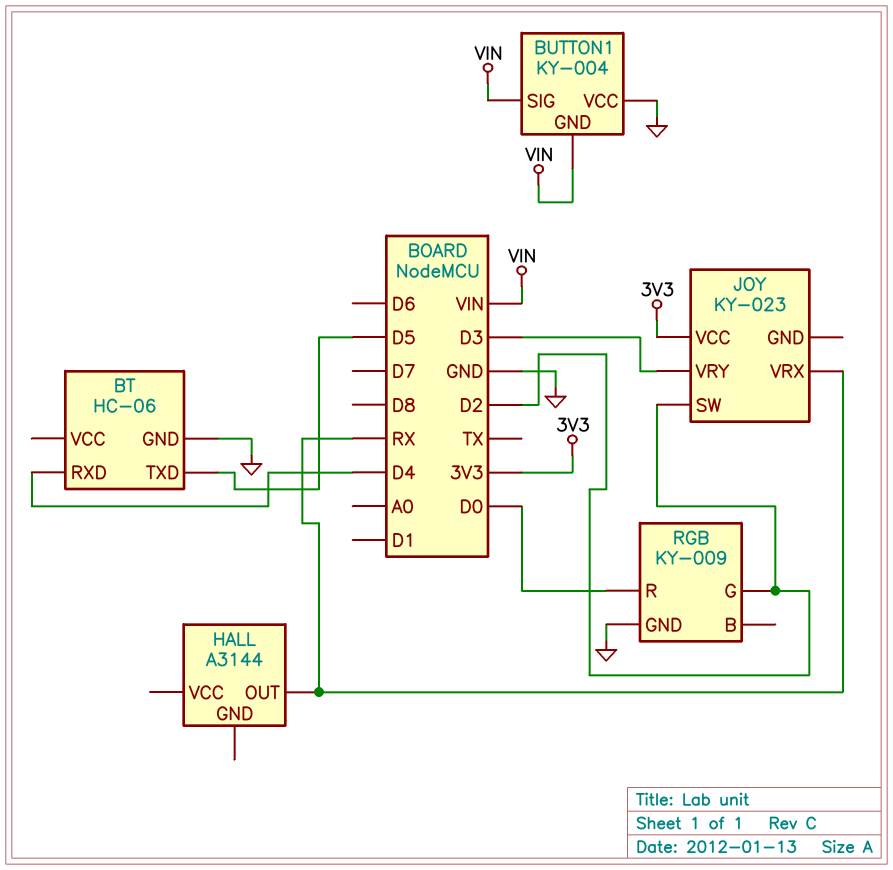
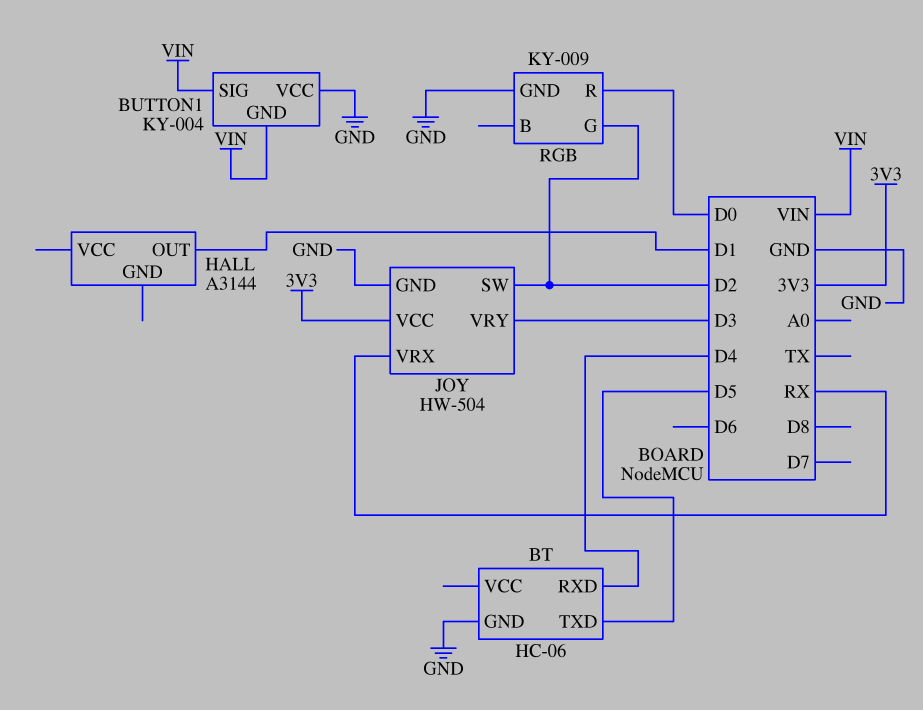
HALL pin OUT: RX -> D1
JOY: KY-023 -> HW-504
JOY pin GND: none -> GND

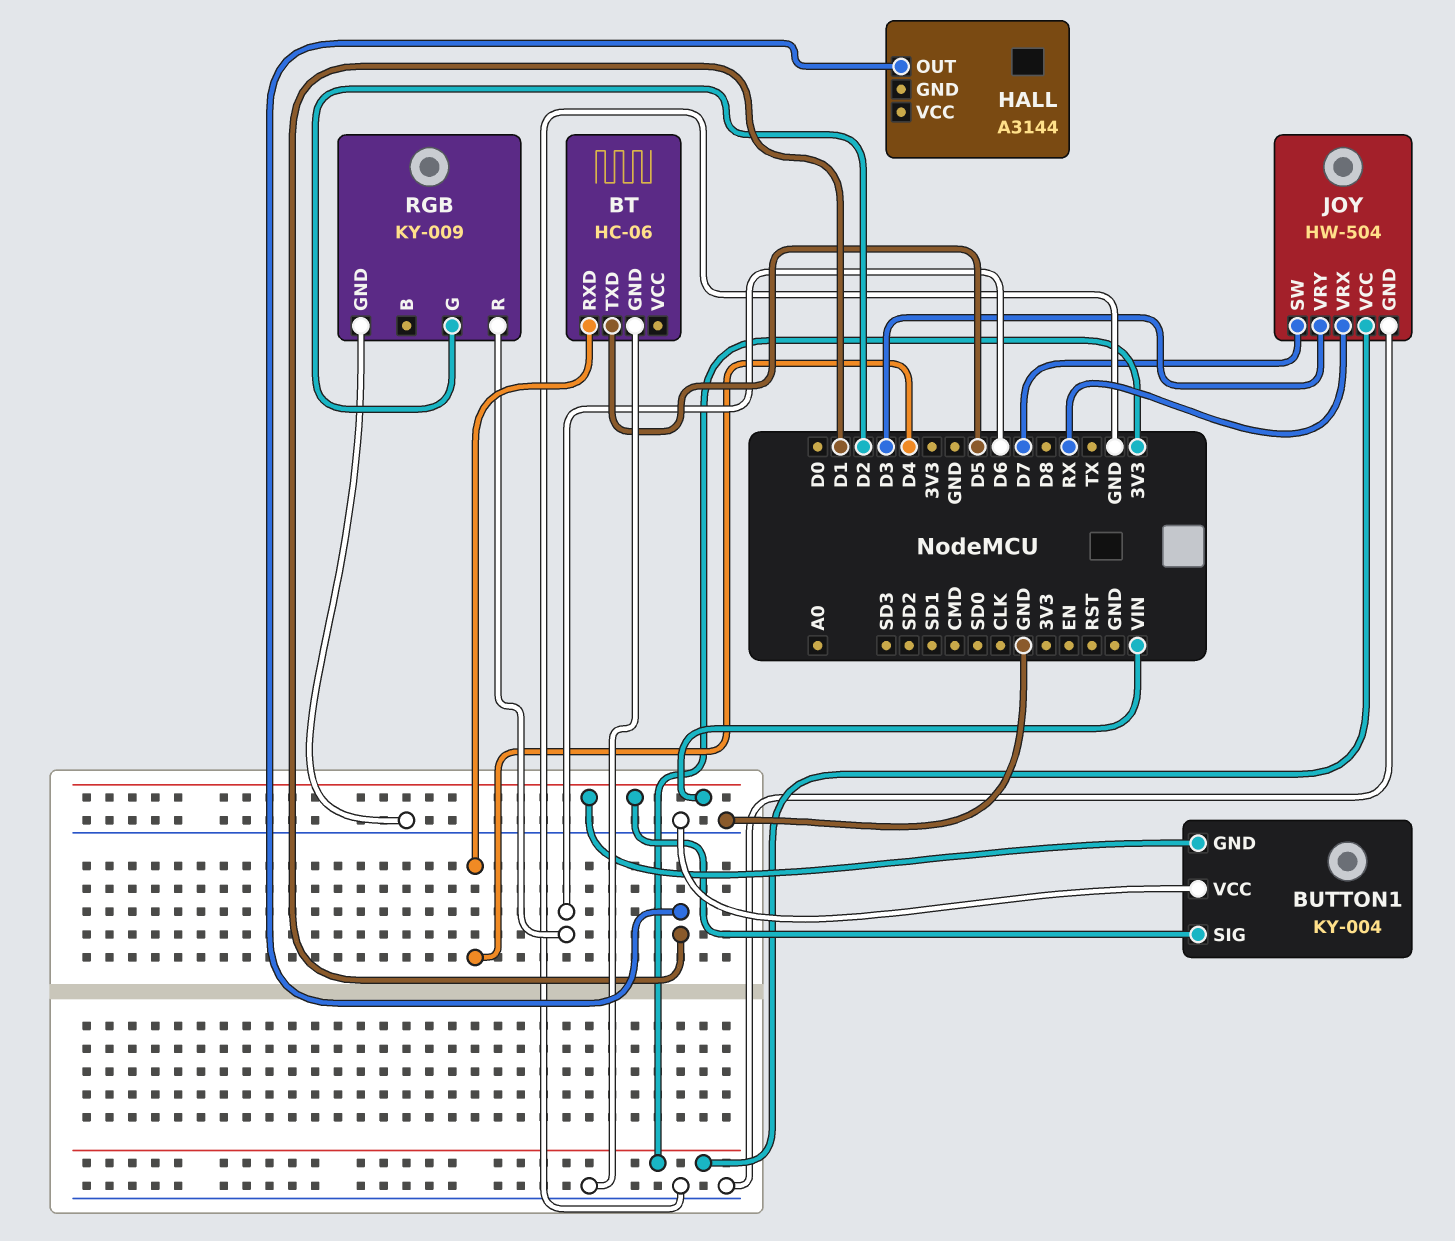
JOY pin SW: D2 -> D7
RGB pin R: D0 -> D6

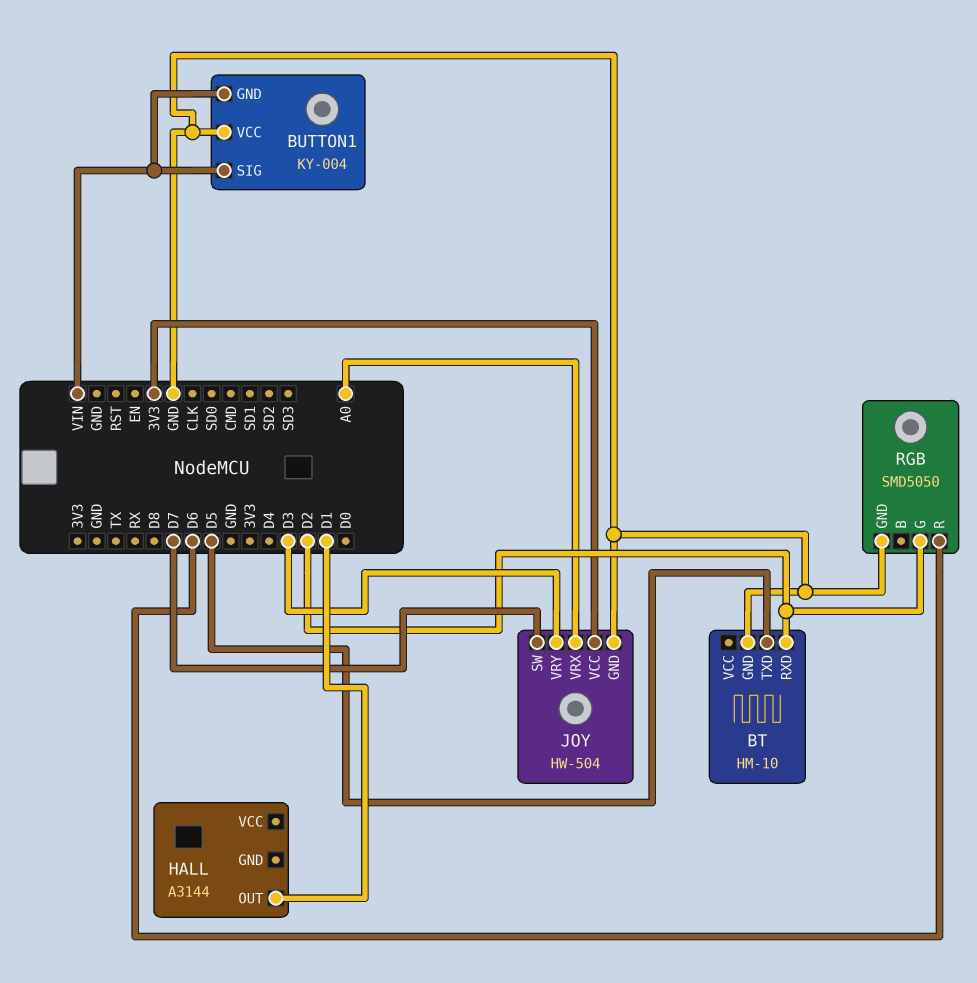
BT: HC-06 -> HM-10
BT pin RXD: D4 -> D2
JOY pin VRX: RX -> A0
RGB: KY-009 -> SMD5050

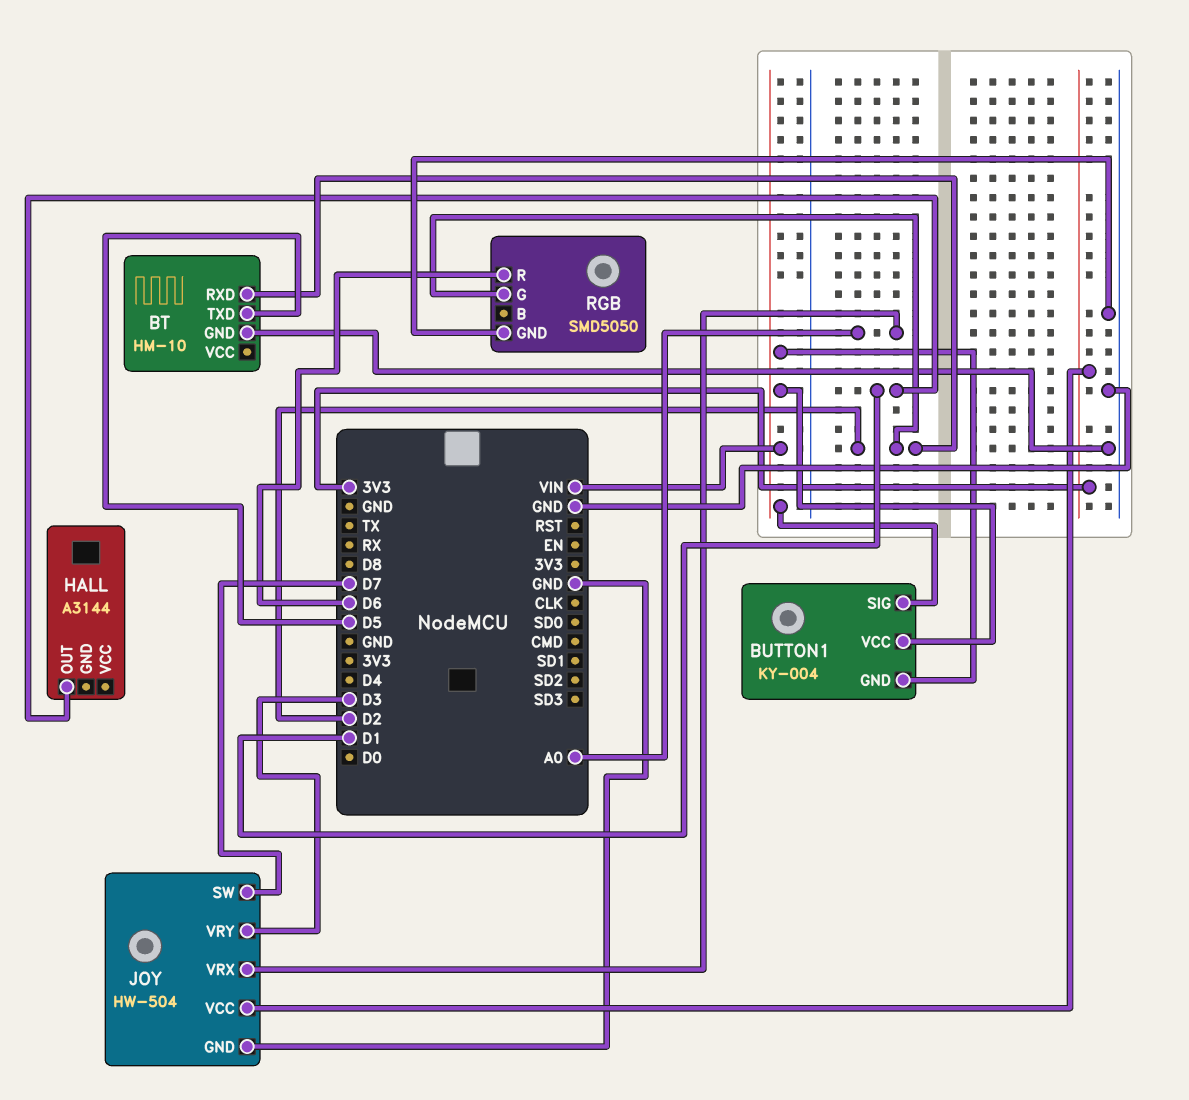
BUTTON1 pin VCC: GND -> VIN

